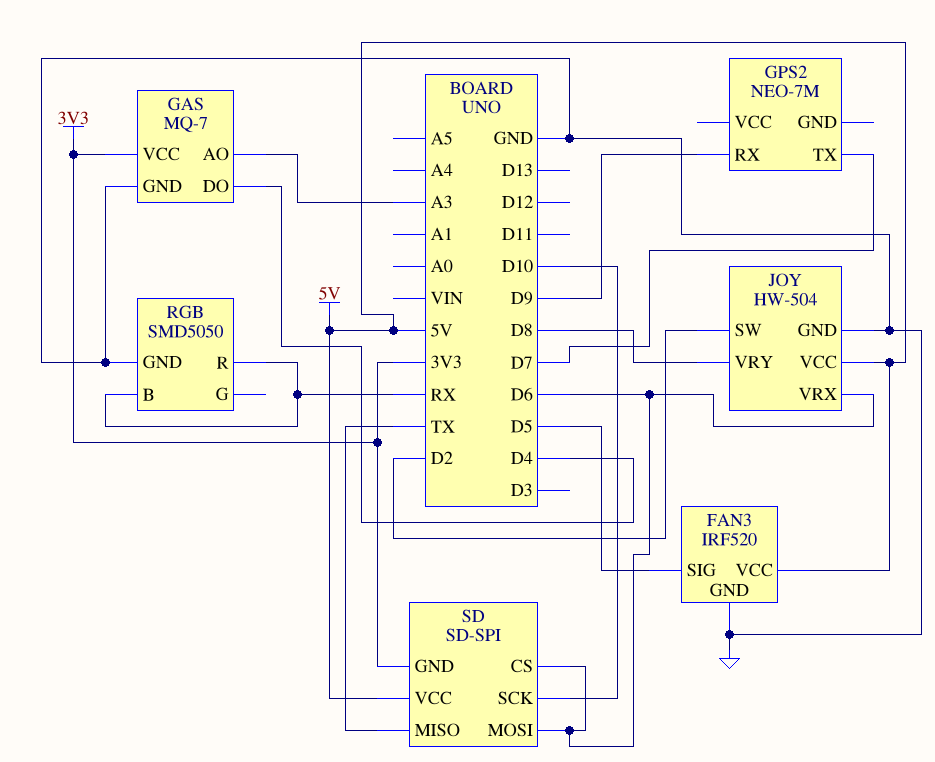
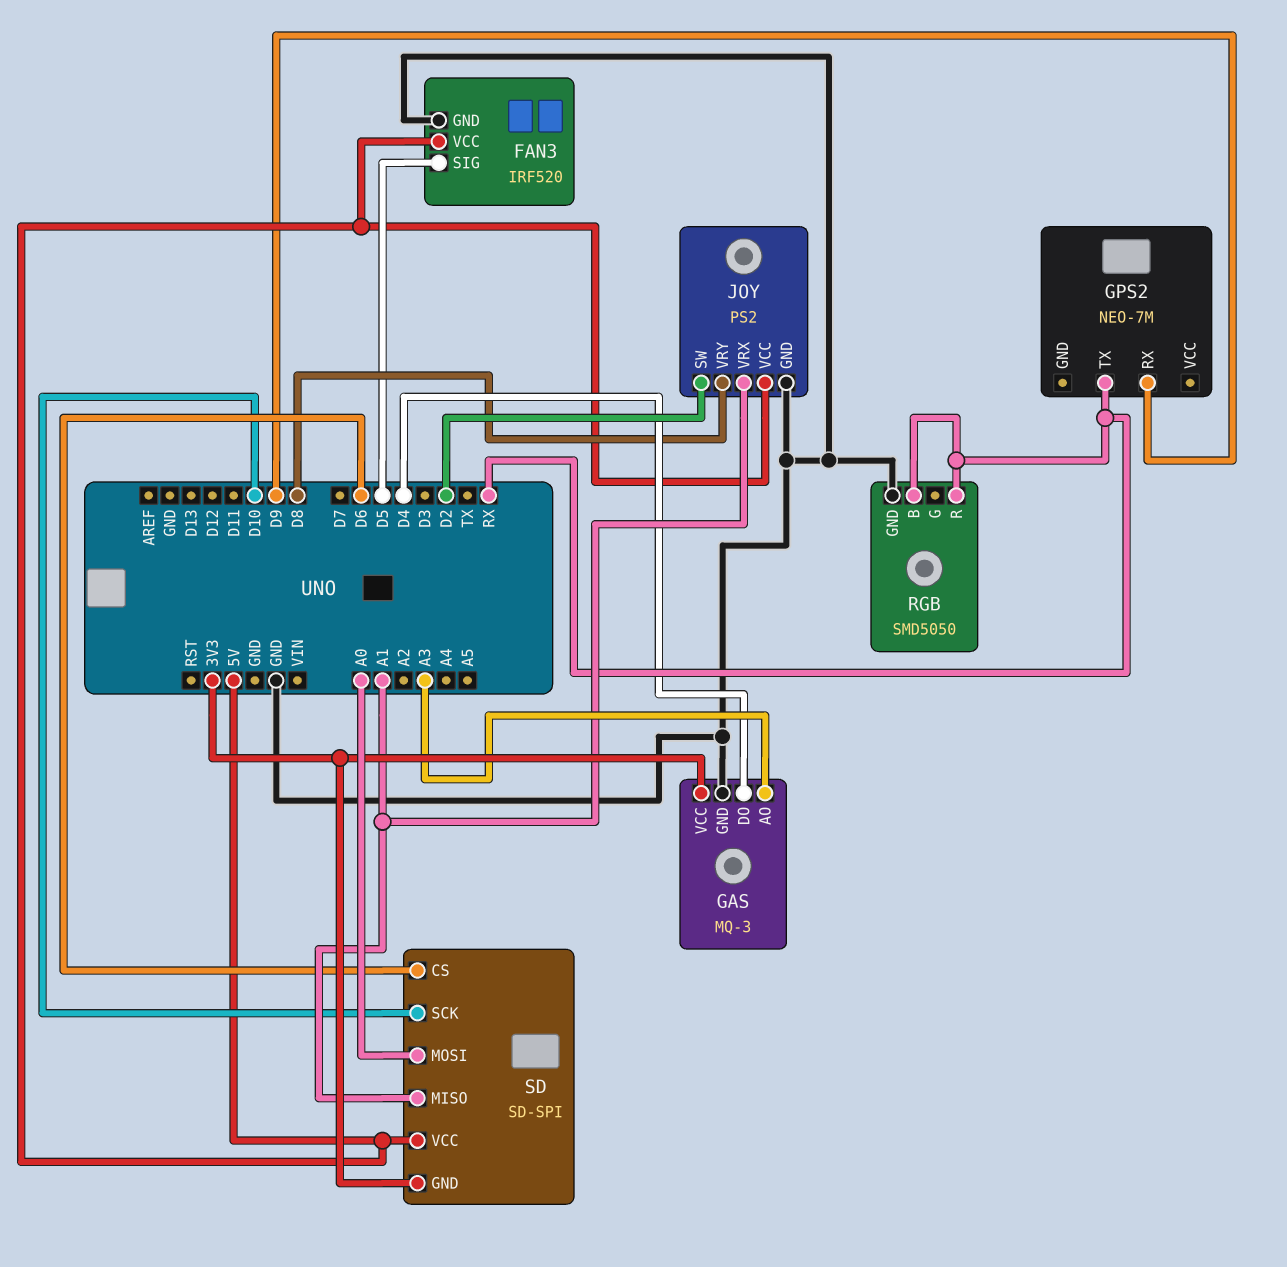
GAS: MQ-7 -> MQ-3
GPS2 pin TX: D7 -> RX
JOY: HW-504 -> PS2
JOY pin VRX: D6 -> A1
SD pin MISO: TX -> A1
SD pin MOSI: D6 -> A0

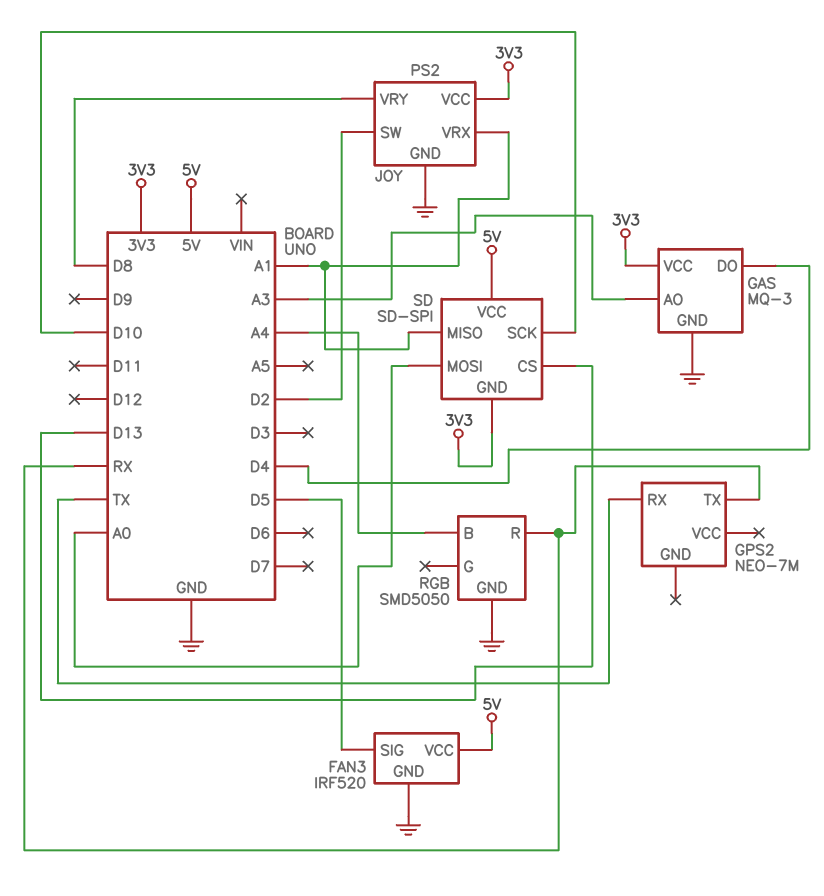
GPS2 pin RX: D9 -> TX
JOY pin VCC: 5V -> 3V3
RGB pin B: RX -> A4
SD pin CS: D6 -> D13

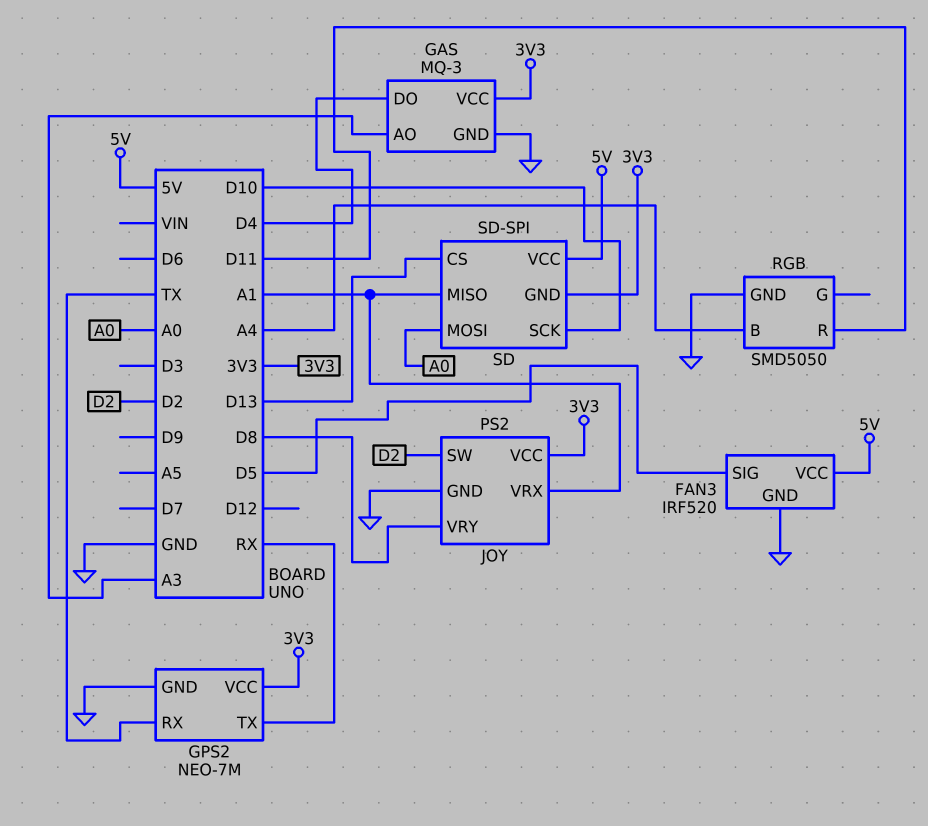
GPS2 pin GND: none -> GND
GPS2 pin VCC: none -> 3V3
RGB pin R: RX -> D11

